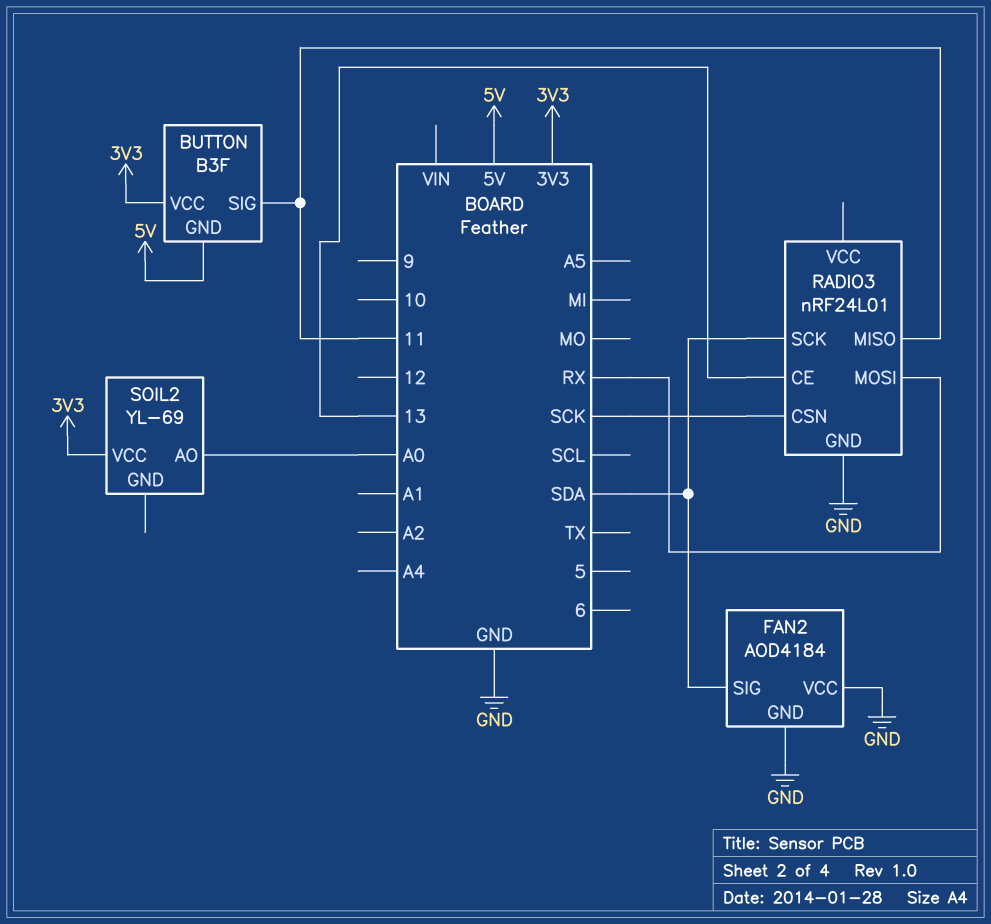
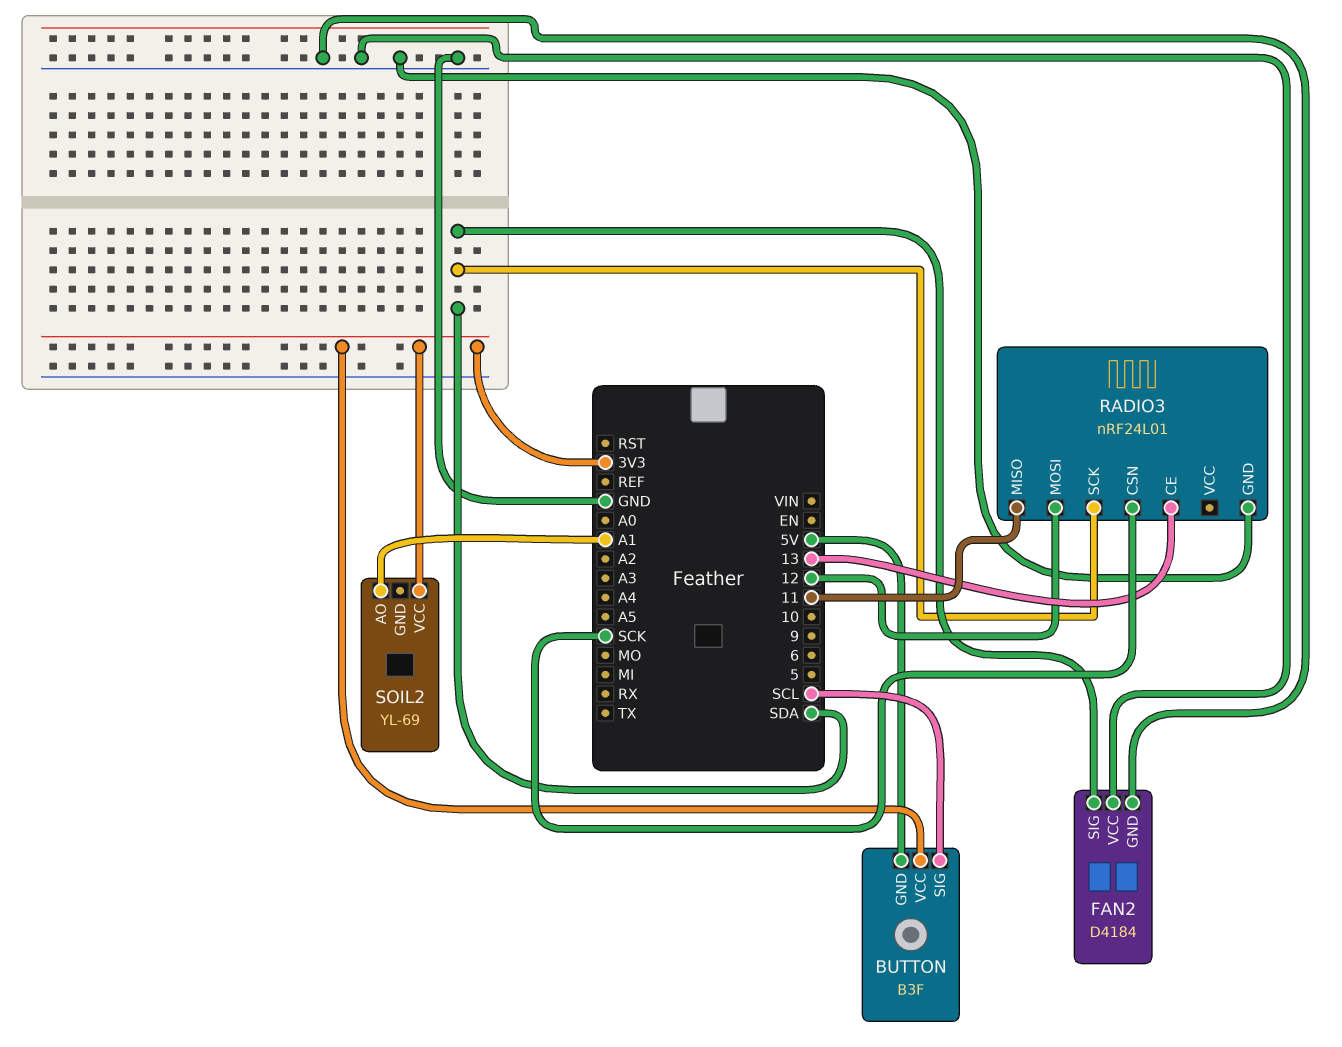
BUTTON pin SIG: 11 -> SCL
FAN2: AOD4184 -> D4184
RADIO3 pin MOSI: RX -> 12
SOIL2 pin AO: A0 -> A1

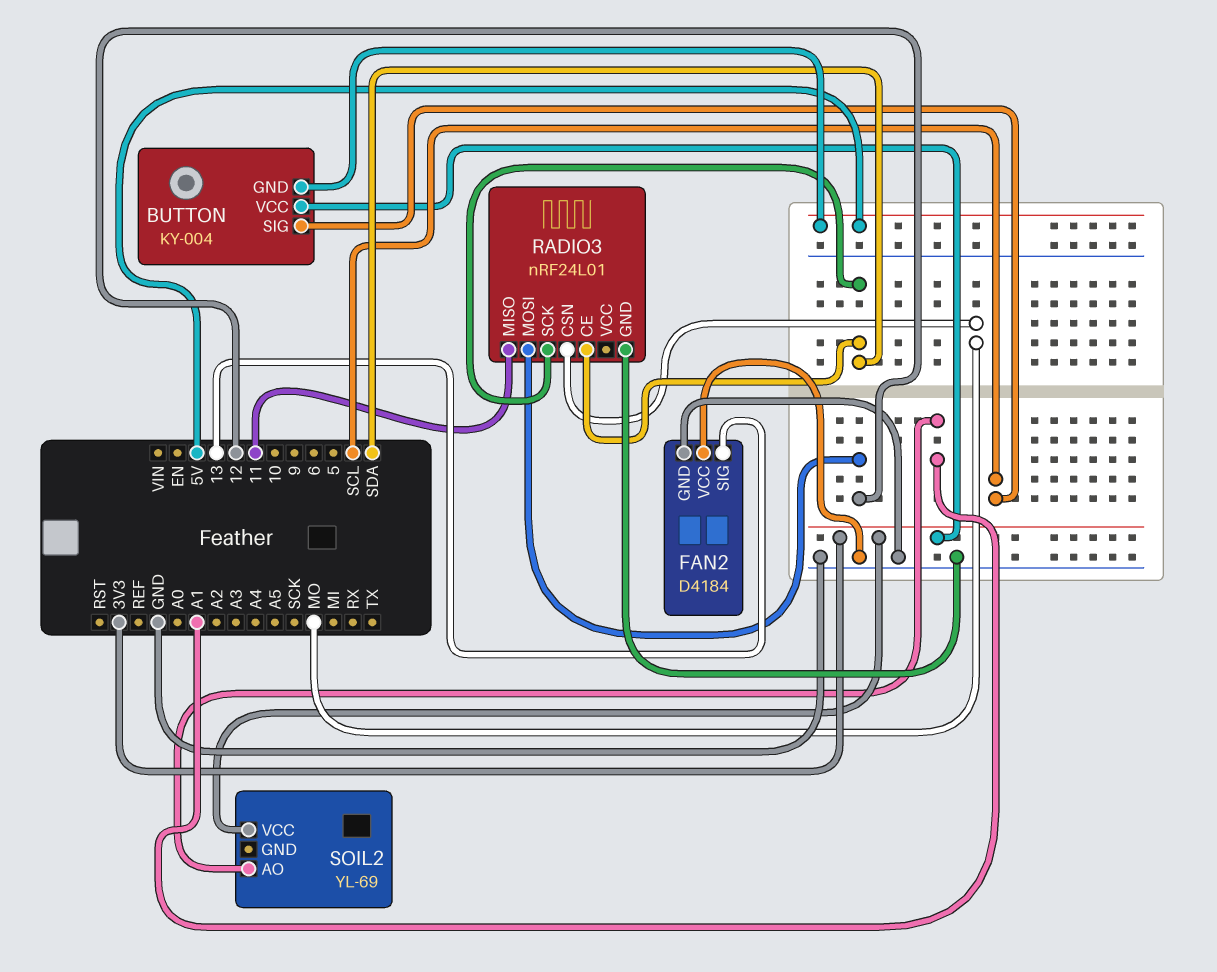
BUTTON: B3F -> KY-004
FAN2 pin SIG: SDA -> 13
RADIO3 pin CE: 13 -> SDA
RADIO3 pin CSN: SCK -> MO

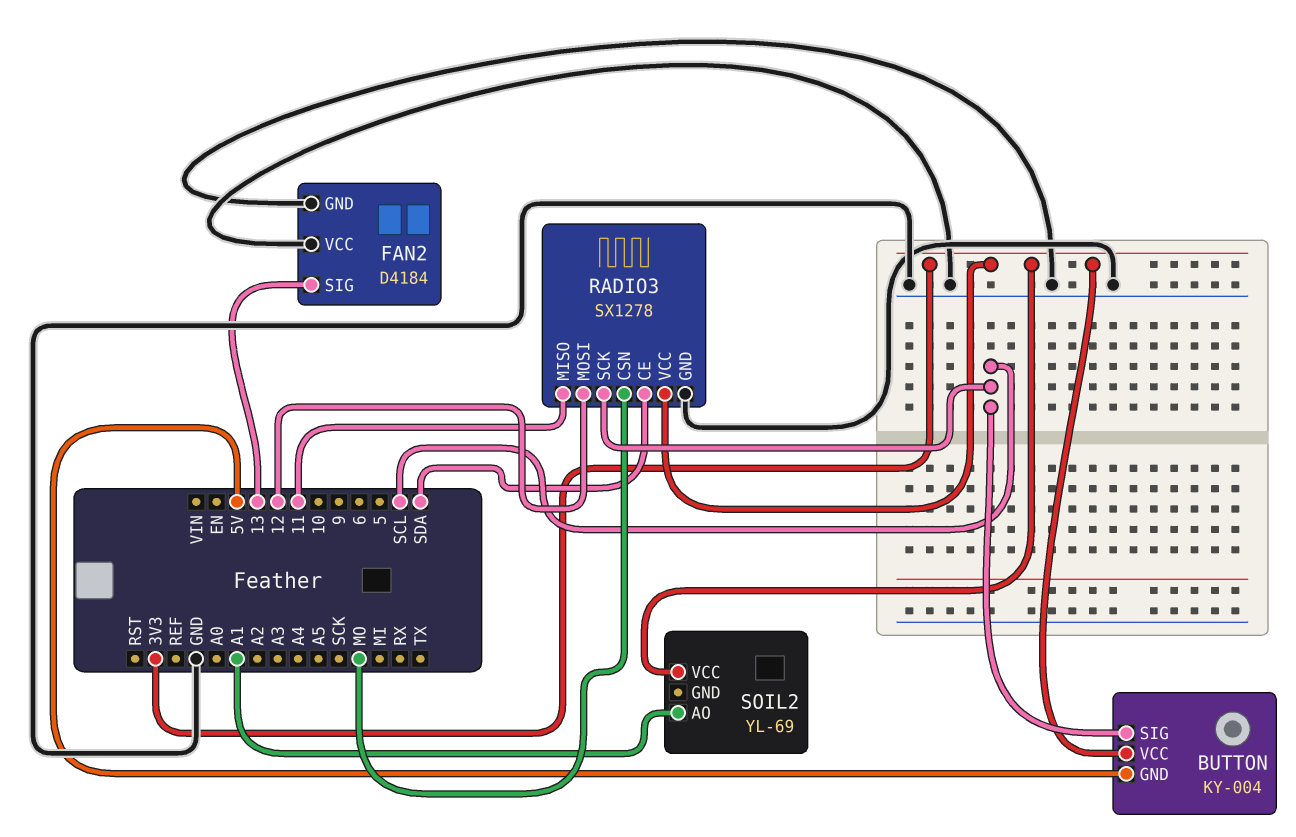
RADIO3: nRF24L01 -> SX1278
RADIO3 pin SCK: SDA -> SCL
RADIO3 pin VCC: none -> 3V3

